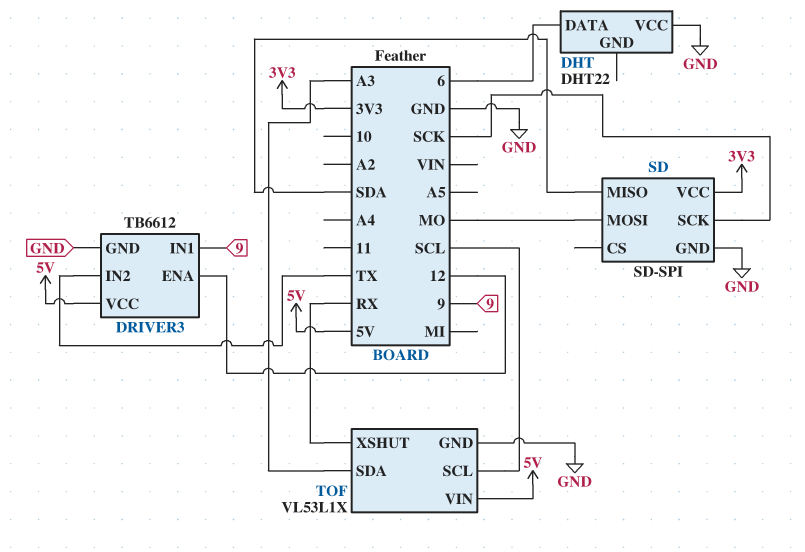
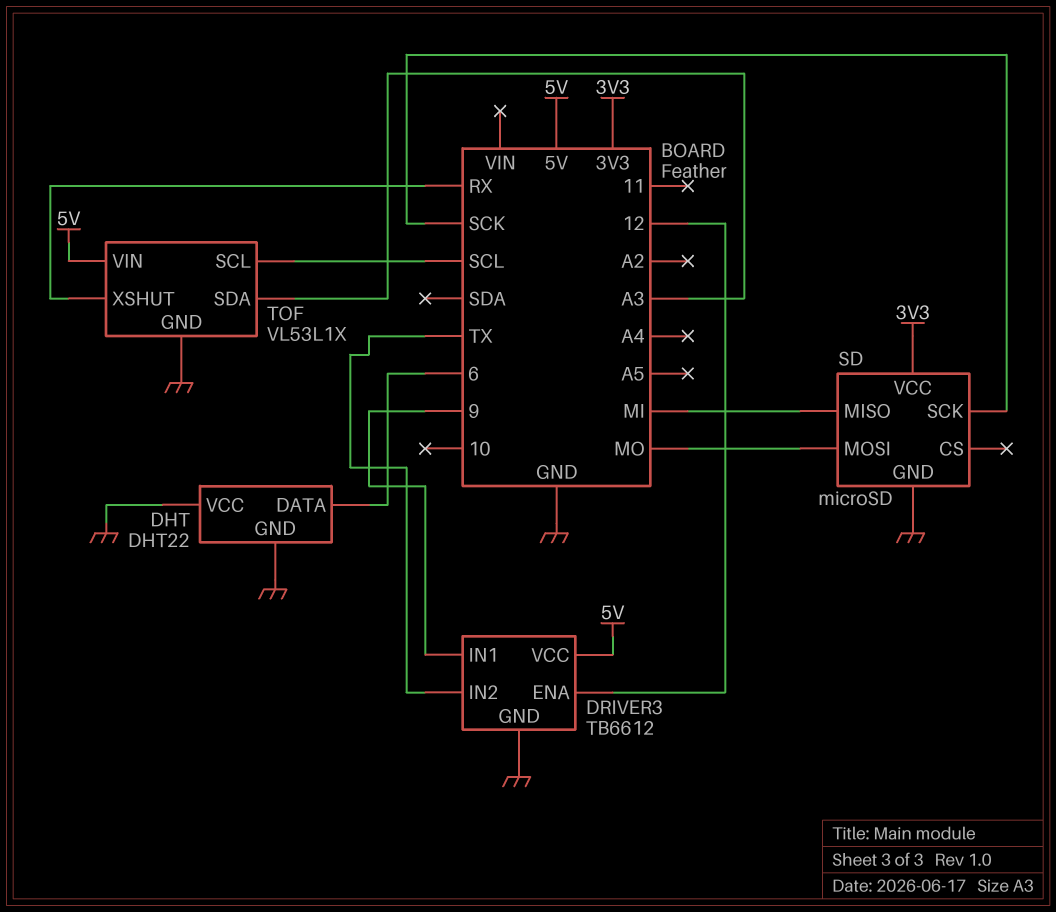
DHT pin GND: none -> GND
SD: SD-SPI -> microSD
SD pin MISO: SDA -> MI

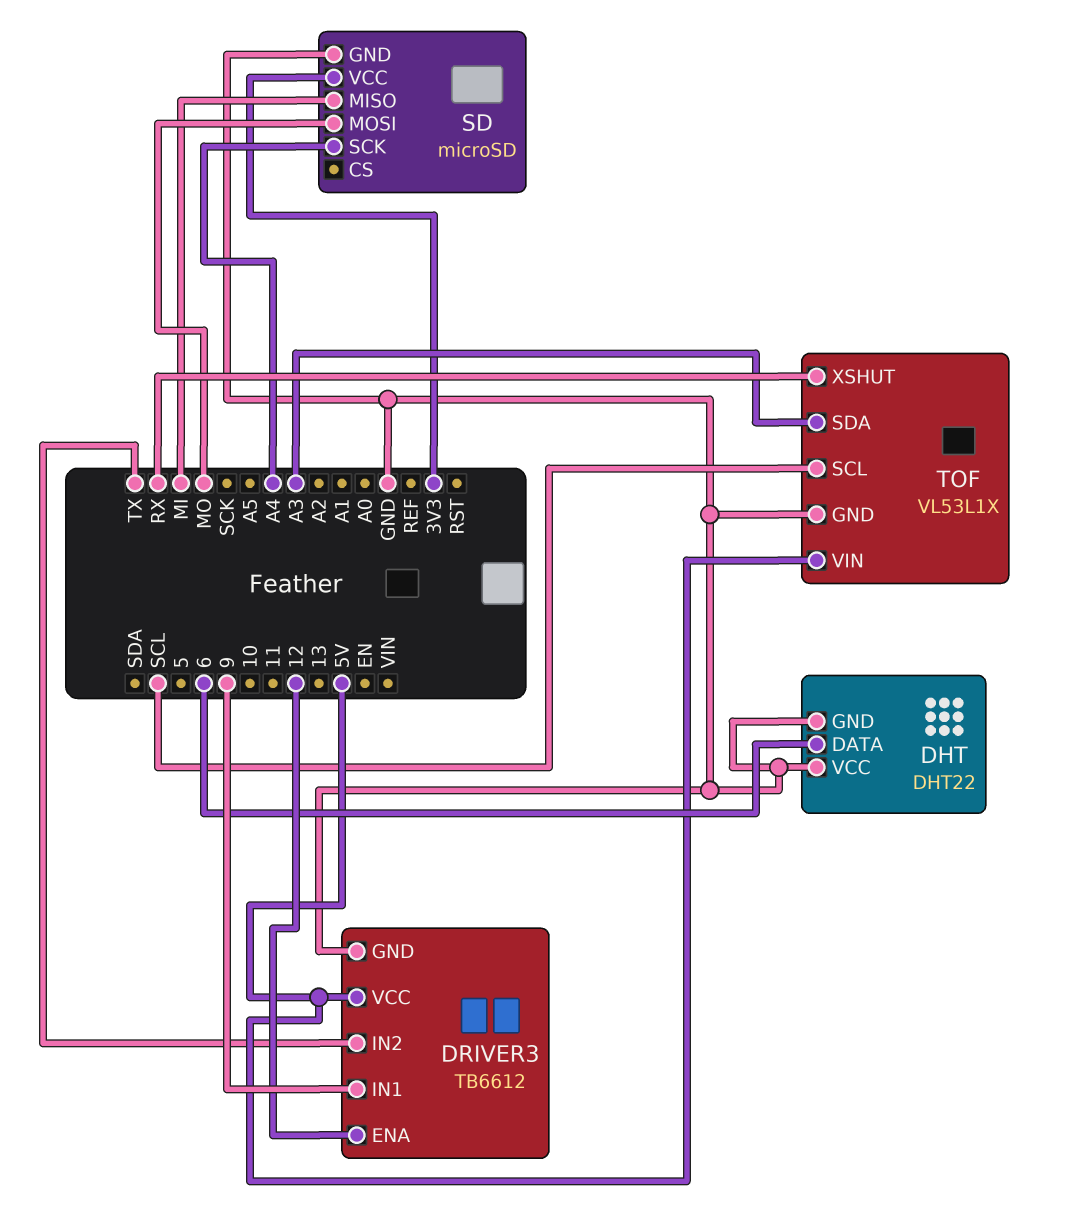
SD pin SCK: SCK -> A4

